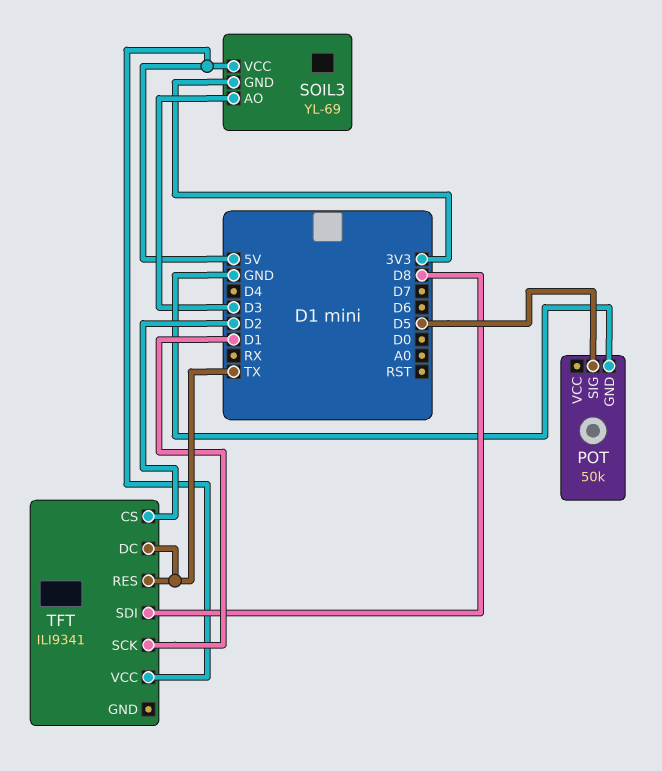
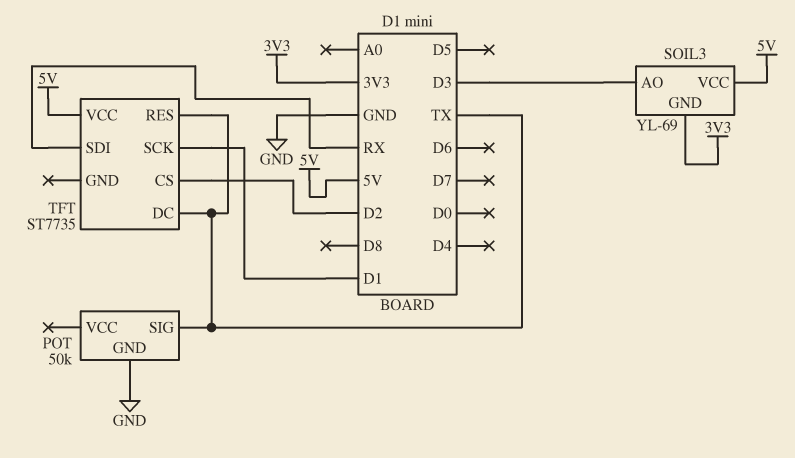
POT pin SIG: D5 -> TX
TFT: ILI9341 -> ST7735
TFT pin SDI: D8 -> RX

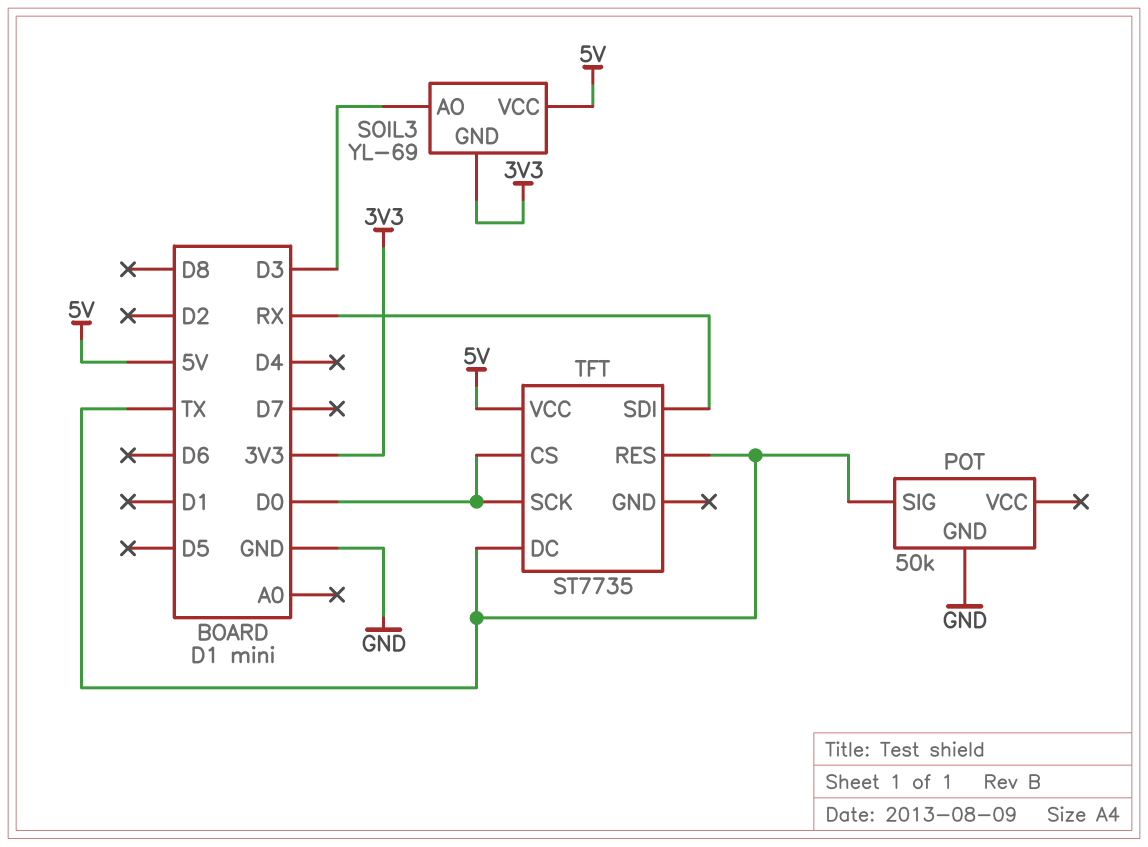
TFT pin CS: D2 -> D0
TFT pin SCK: D1 -> D0

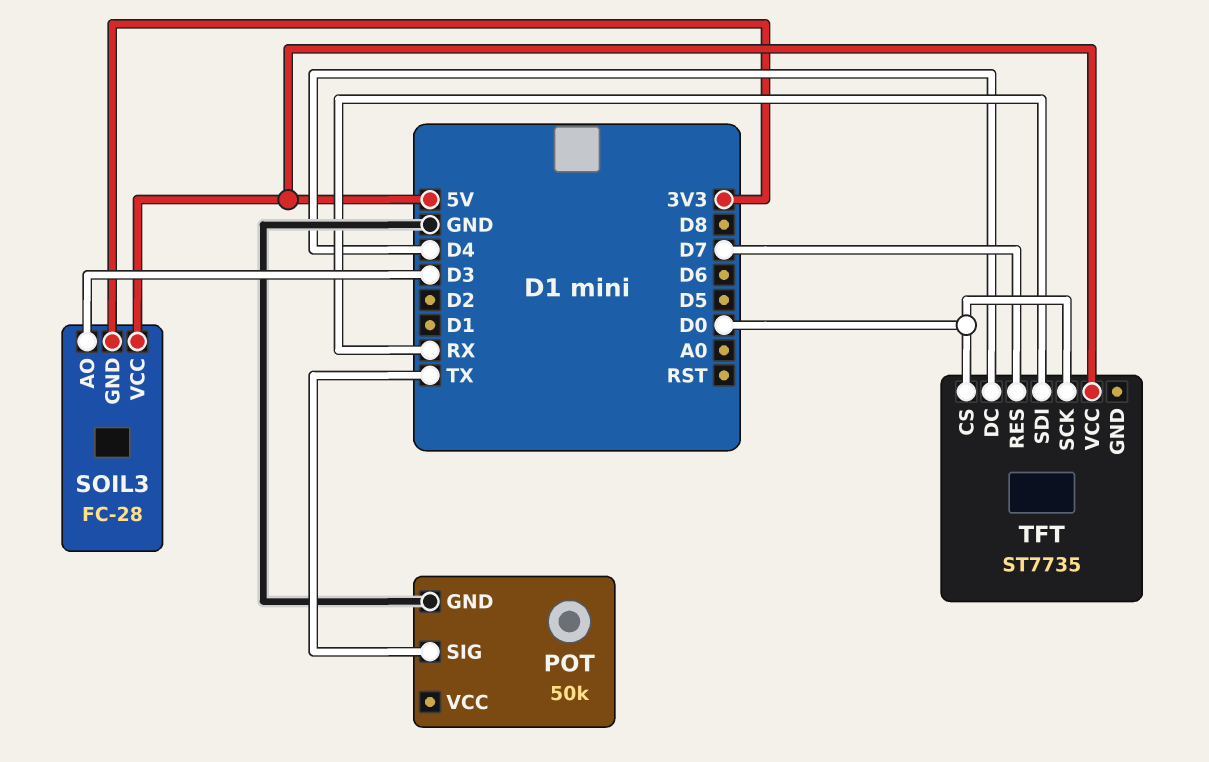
SOIL3: YL-69 -> FC-28
TFT pin DC: TX -> D4
TFT pin RES: TX -> D7

